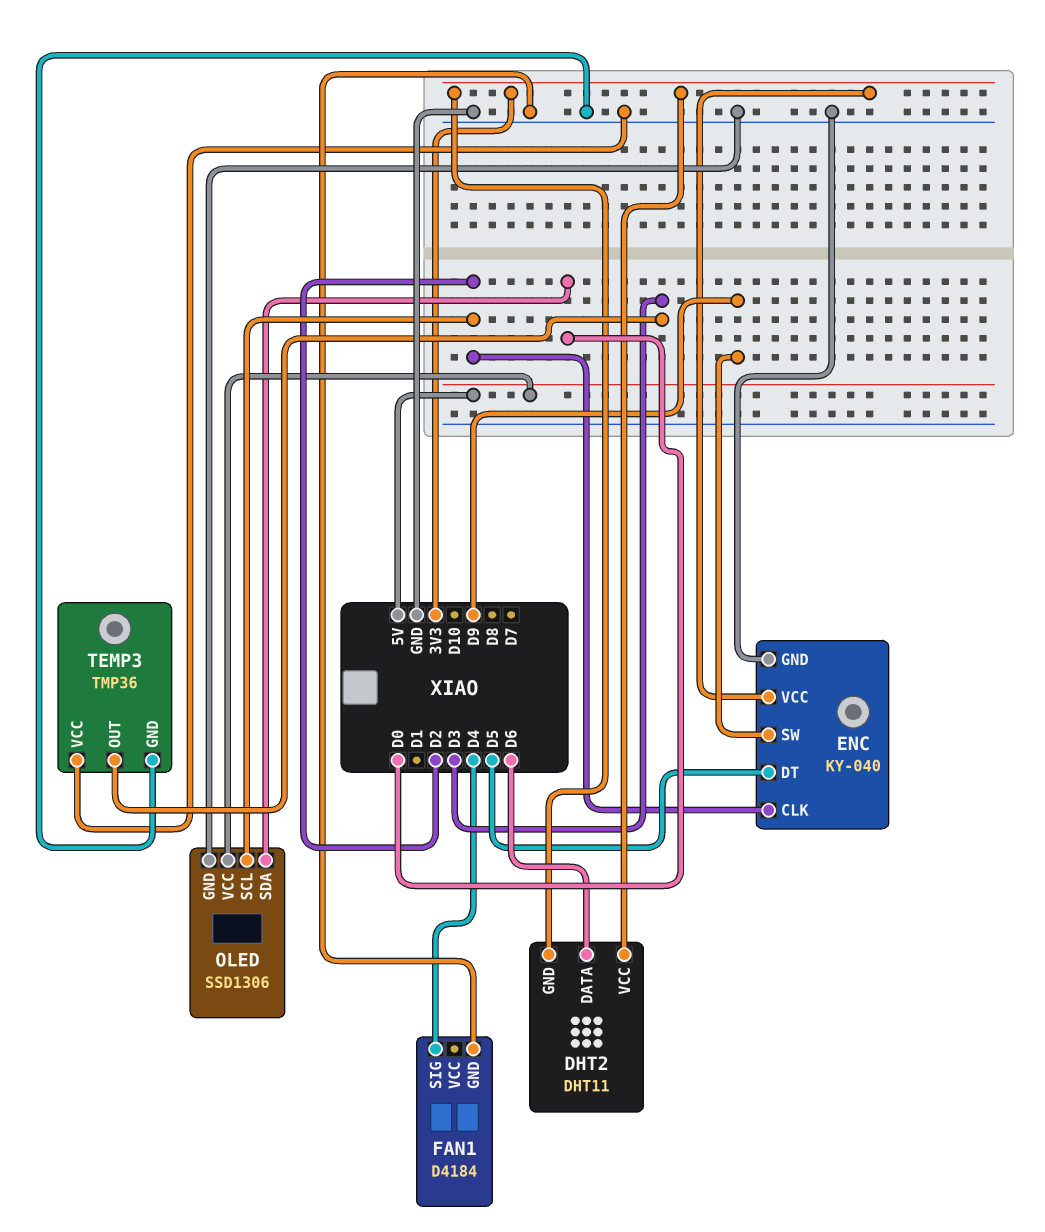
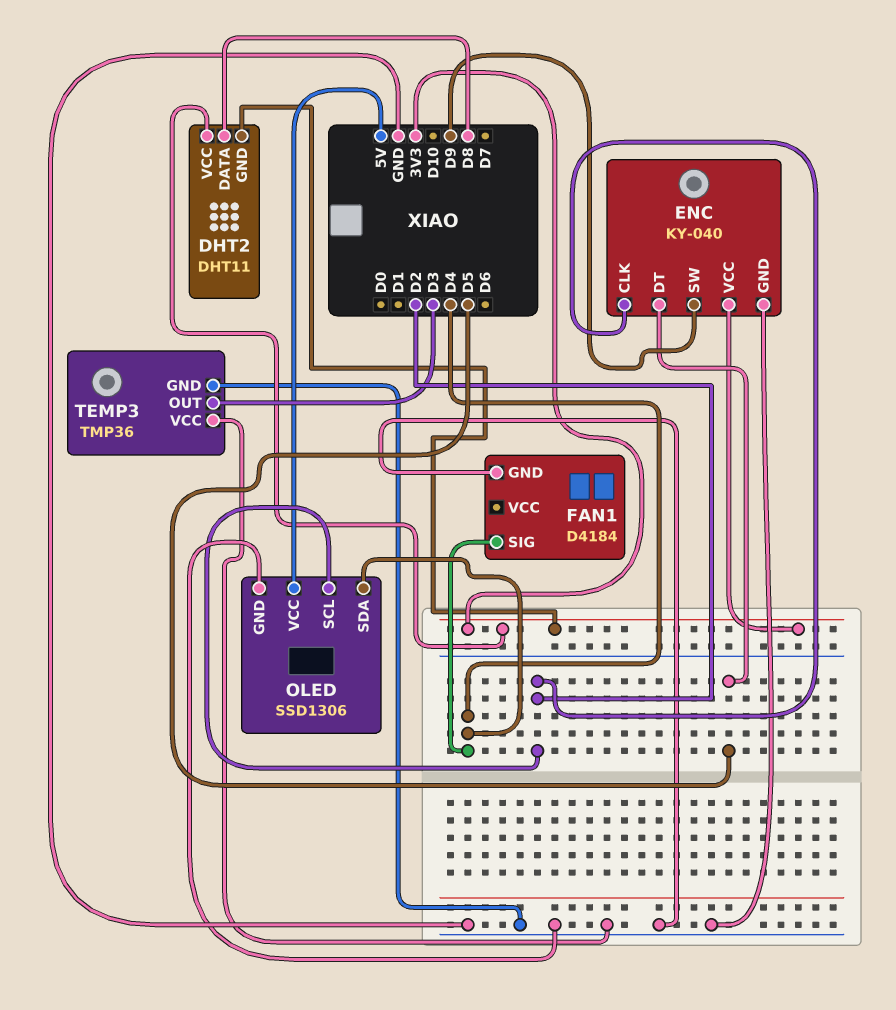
DHT2 pin DATA: D6 -> D8
OLED pin SDA: D0 -> D4

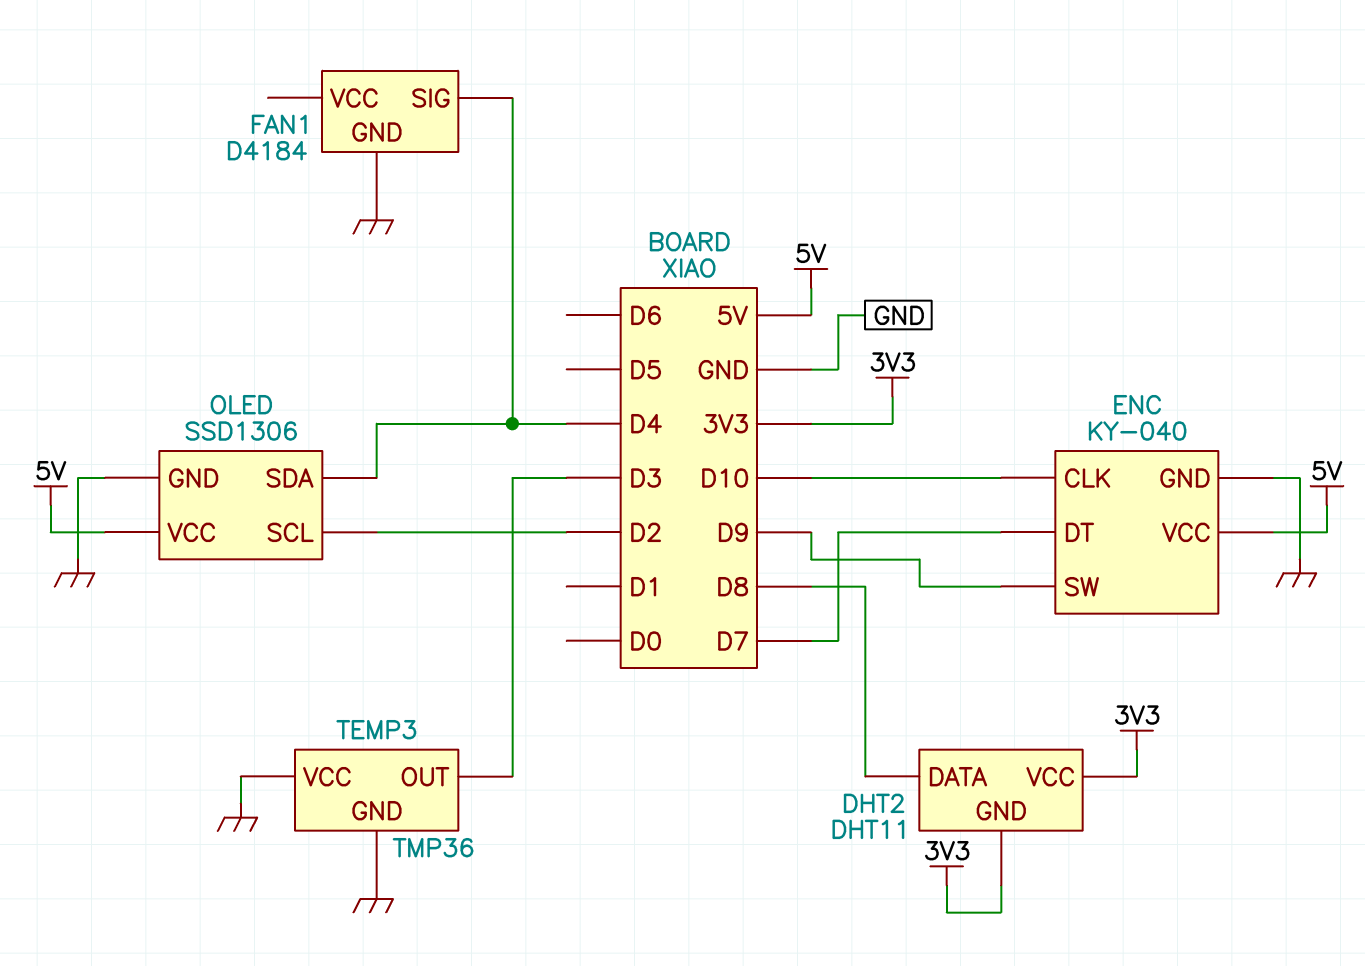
ENC pin CLK: D2 -> D10
ENC pin DT: D5 -> D7
ENC pin VCC: 3V3 -> 5V

